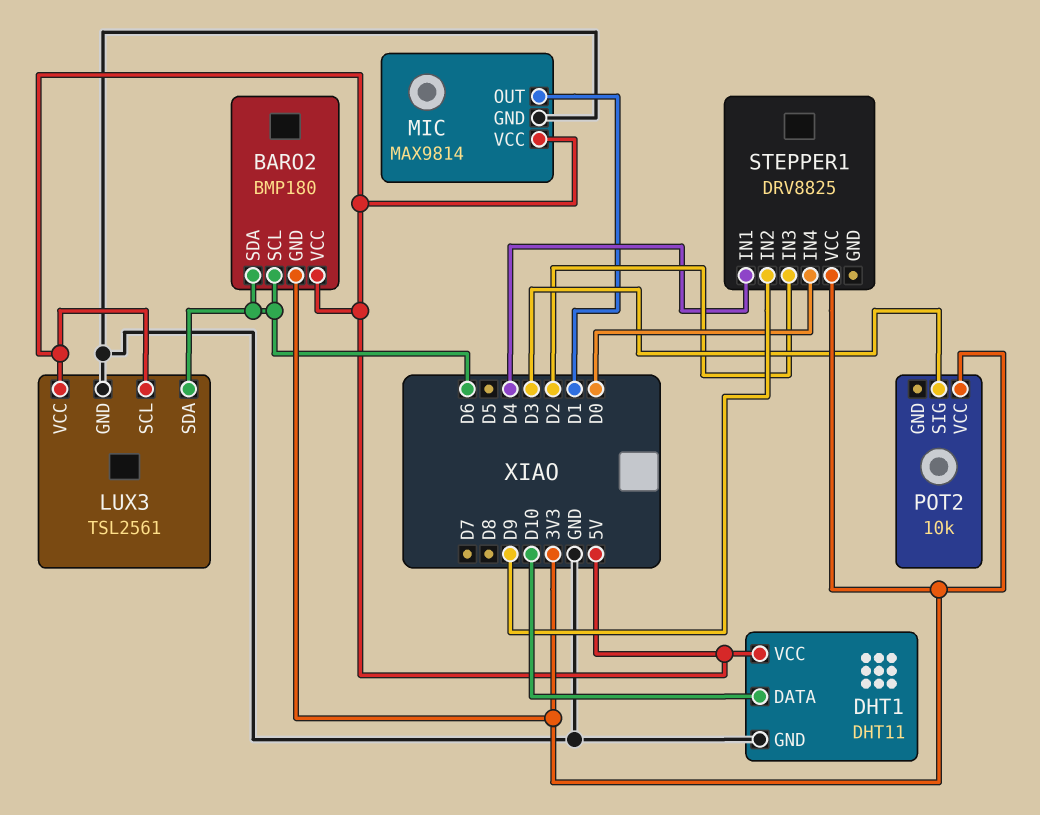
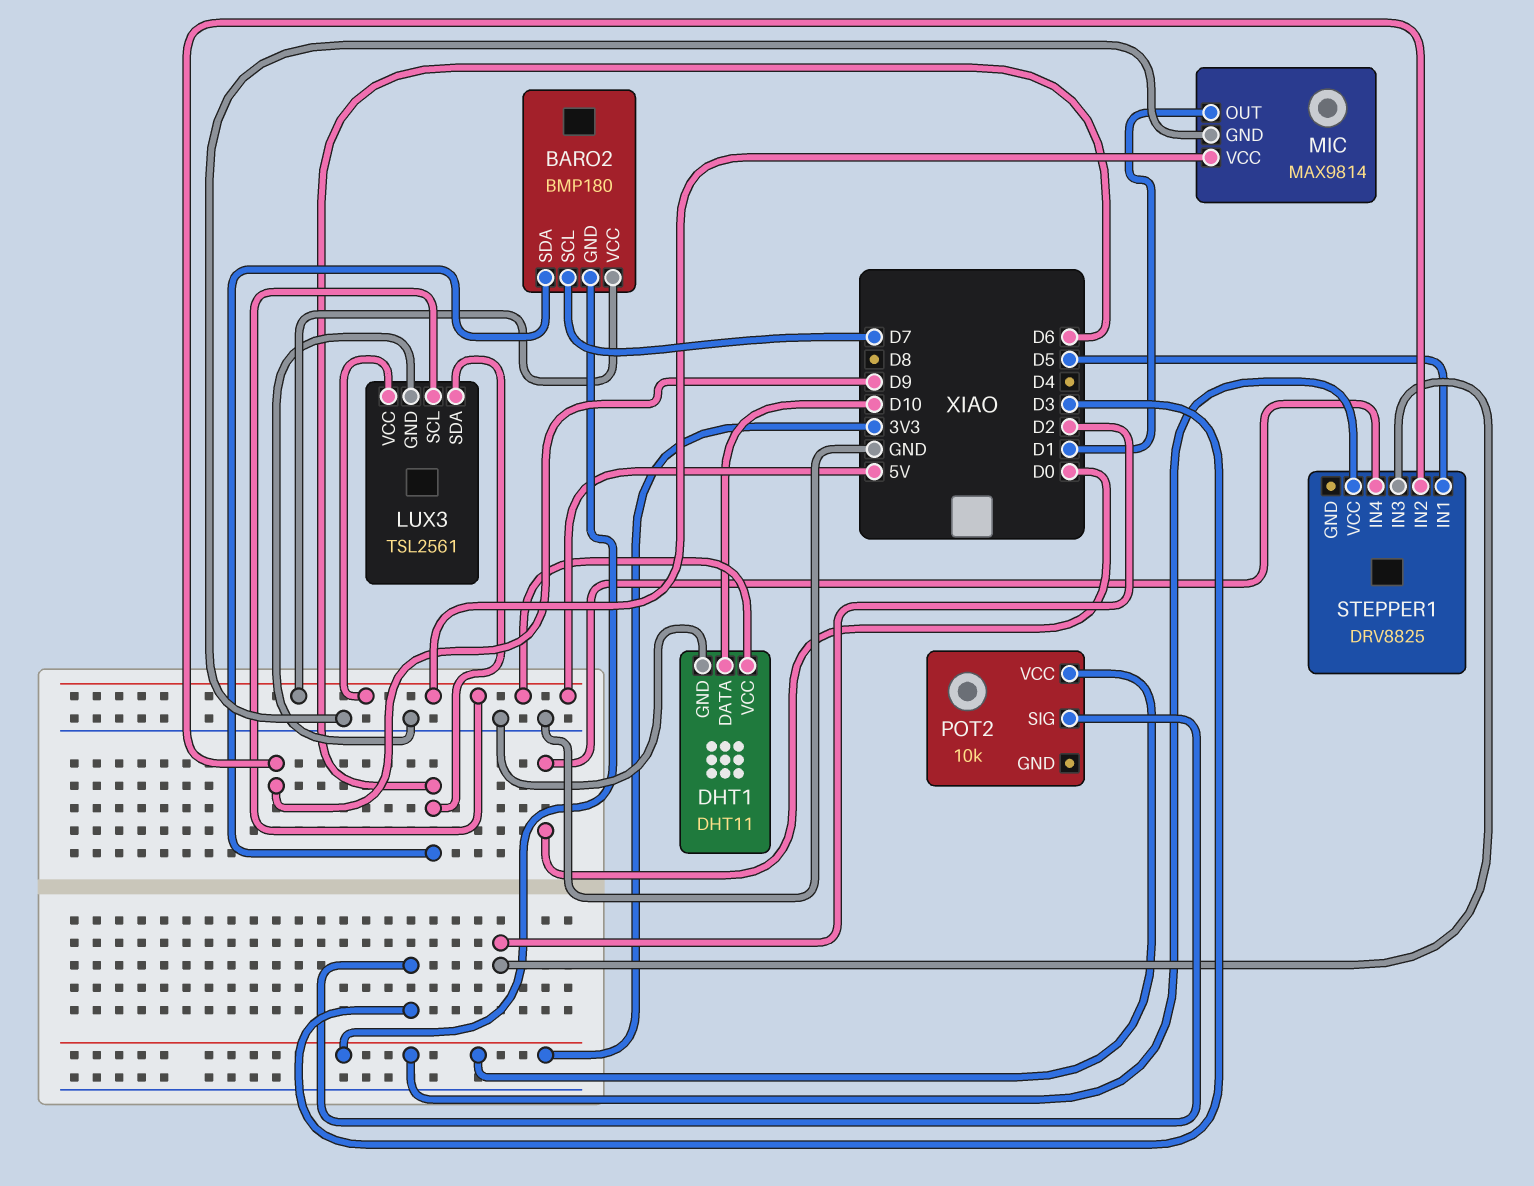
BARO2 pin SCL: D6 -> D7
STEPPER1 pin IN1: D4 -> D5

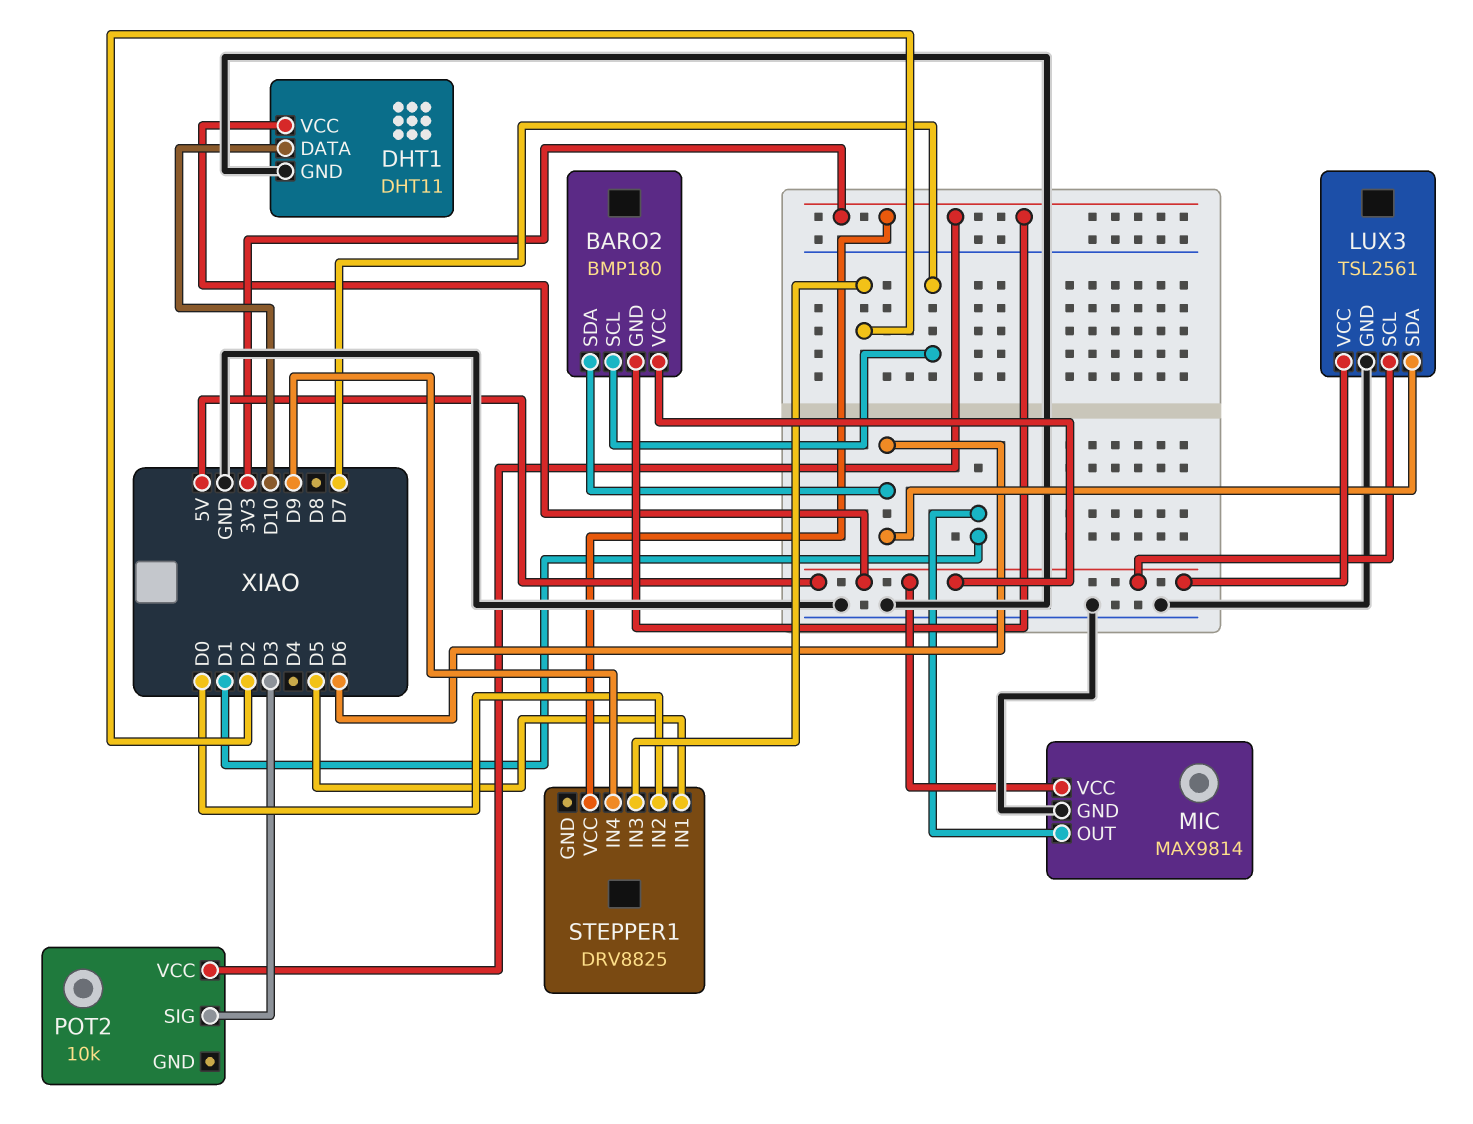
STEPPER1 pin IN2: D9 -> D0
STEPPER1 pin IN4: D0 -> D9

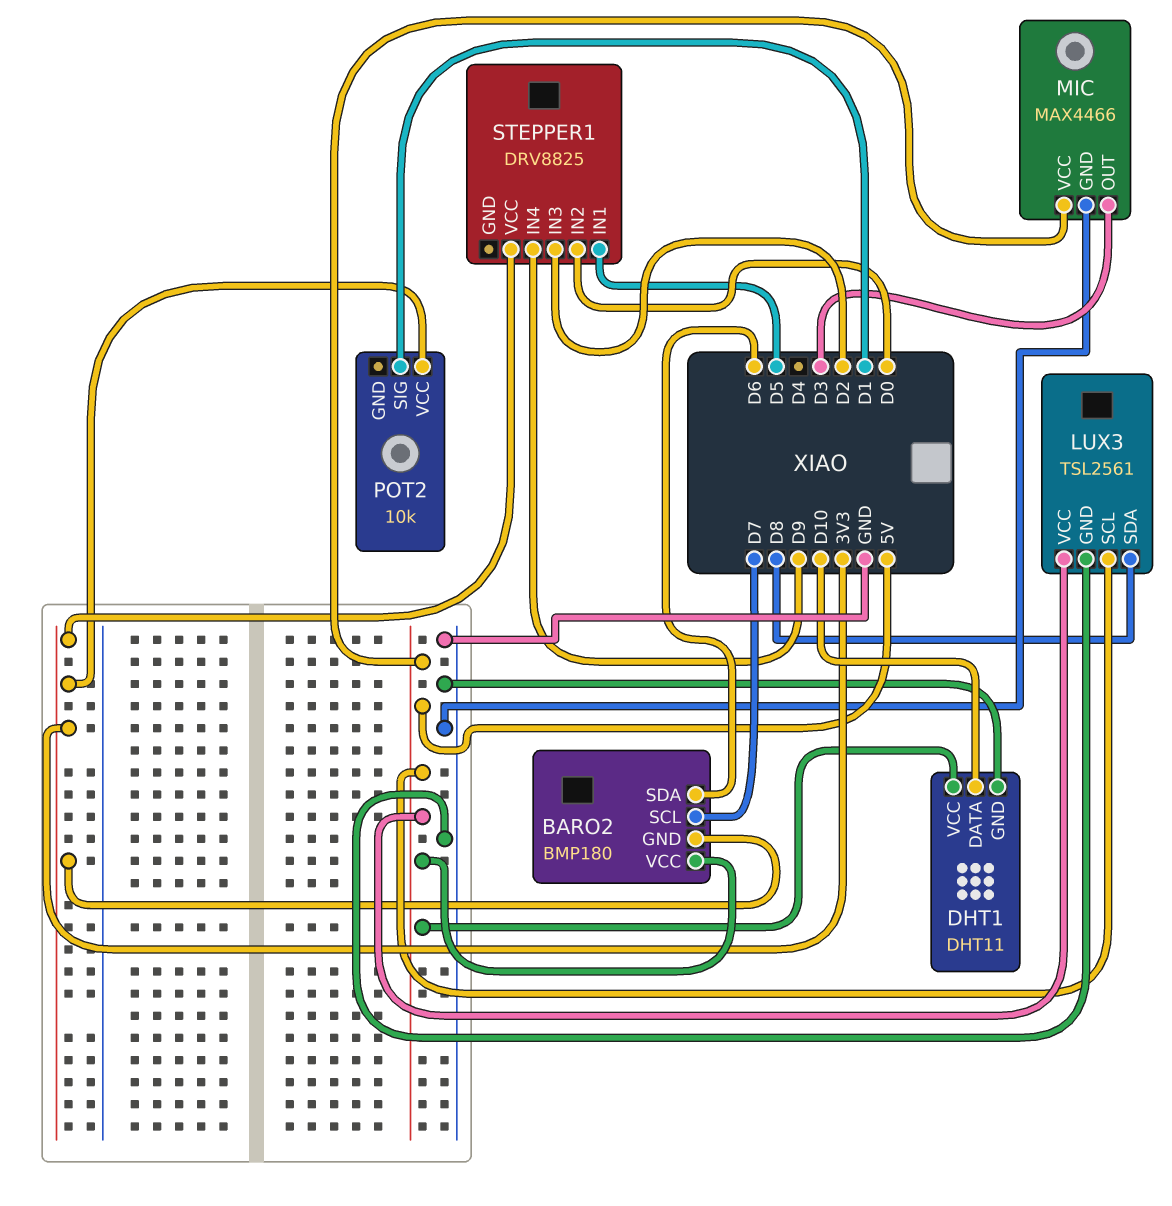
LUX3 pin SDA: D6 -> D8
MIC: MAX9814 -> MAX4466
MIC pin OUT: D1 -> D3
POT2 pin SIG: D3 -> D1

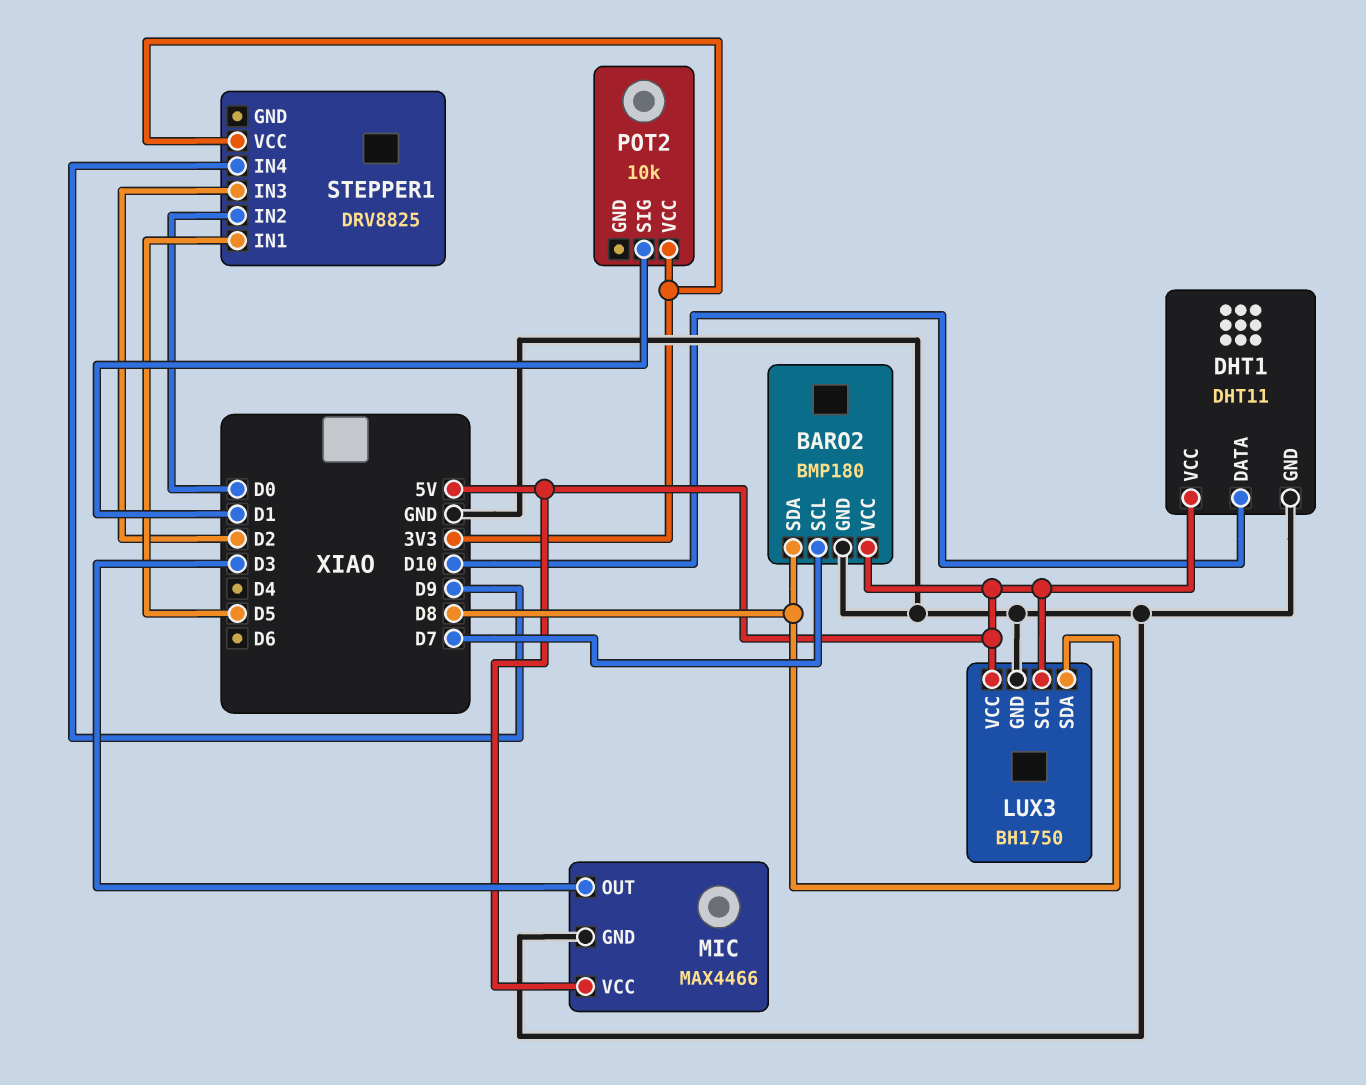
BARO2 pin GND: 3V3 -> GND
BARO2 pin SDA: D6 -> D8
LUX3: TSL2561 -> BH1750

